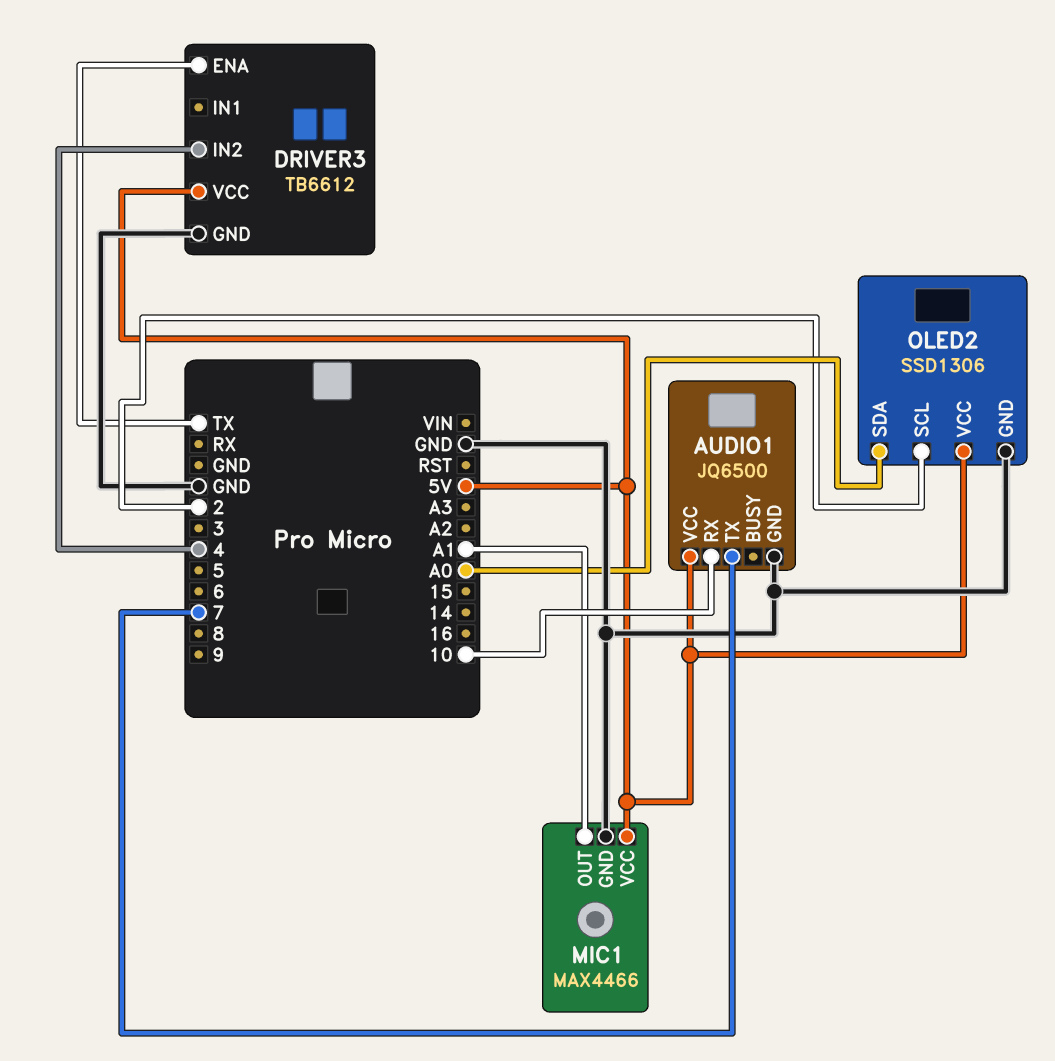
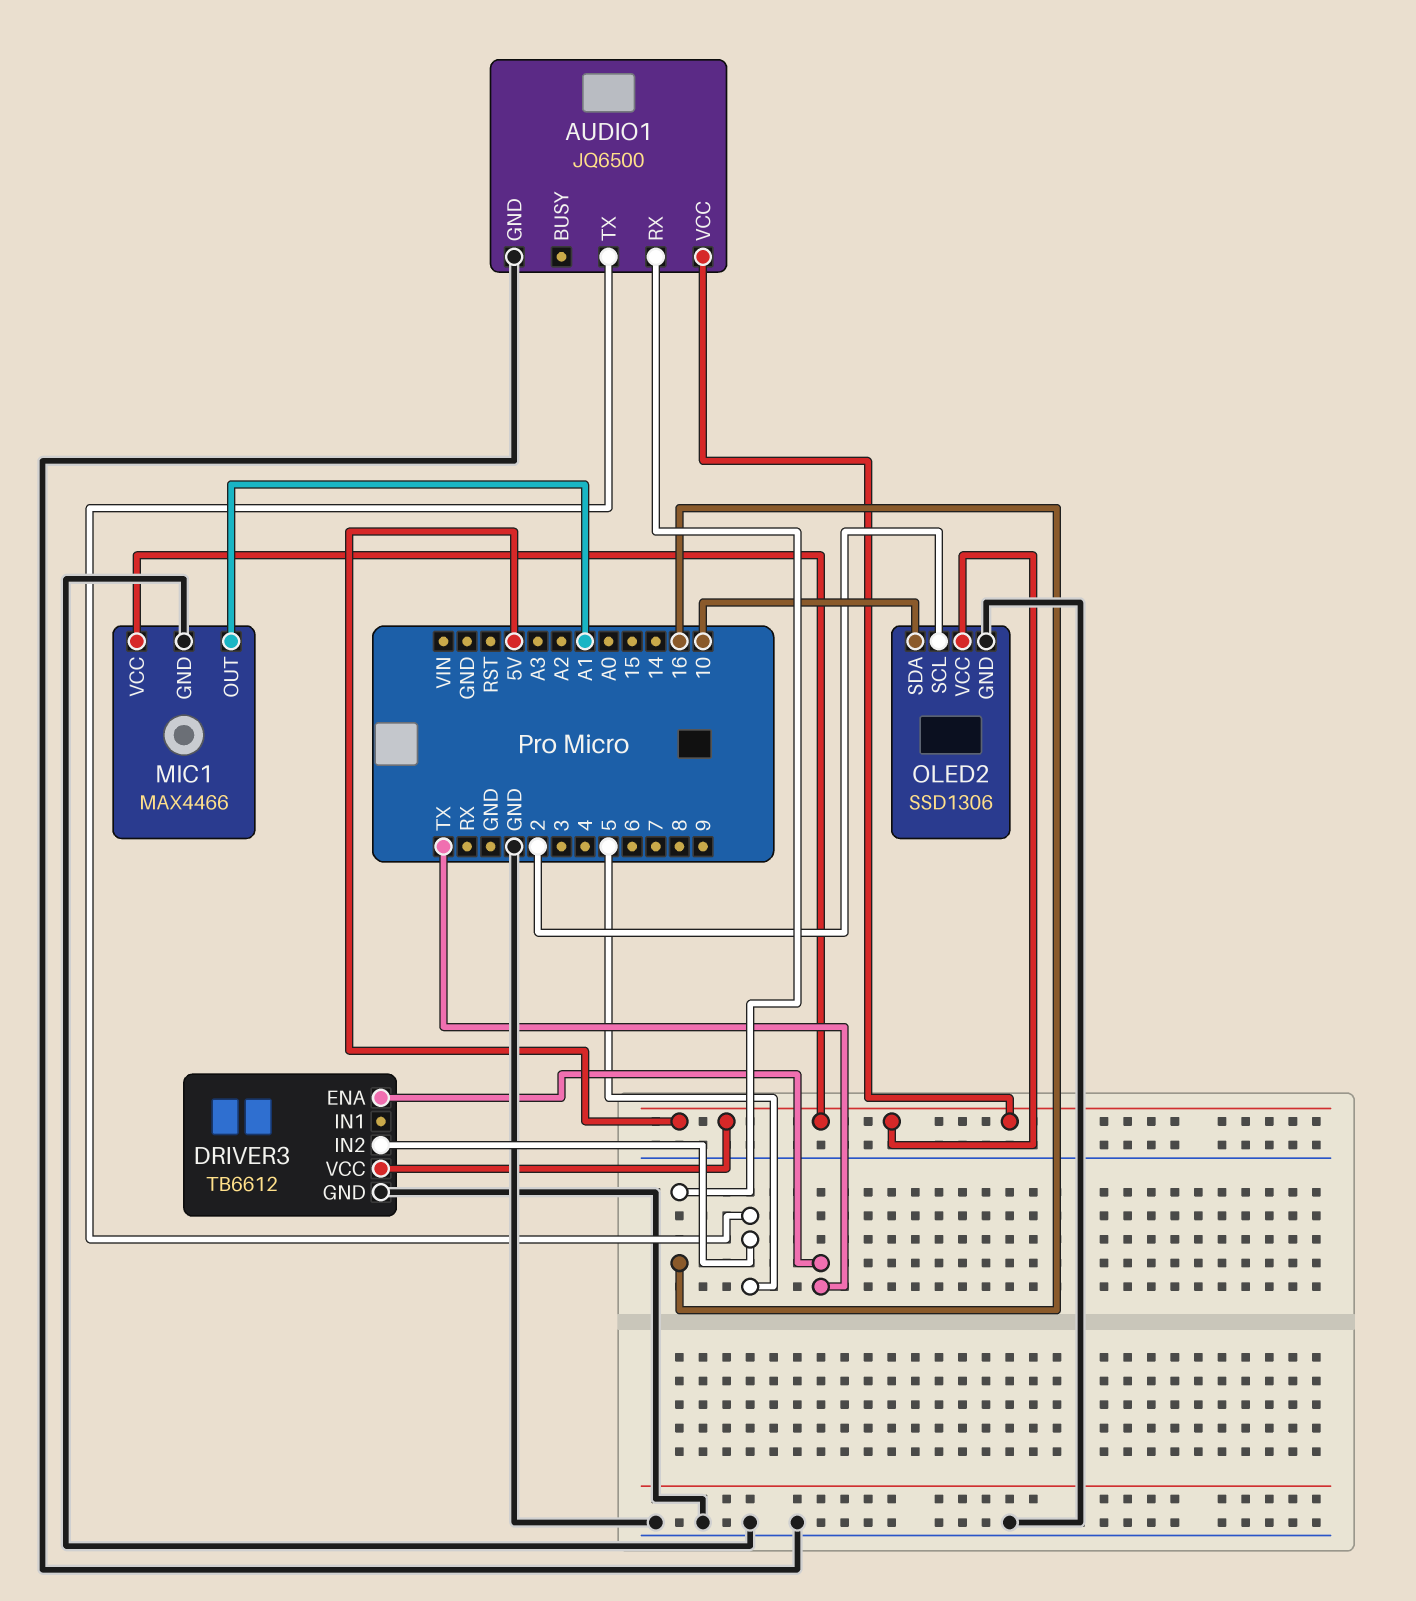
AUDIO1 pin RX: 10 -> 16
AUDIO1 pin TX: 7 -> 5
DRIVER3 pin IN2: 4 -> 5
OLED2 pin SDA: A0 -> 10

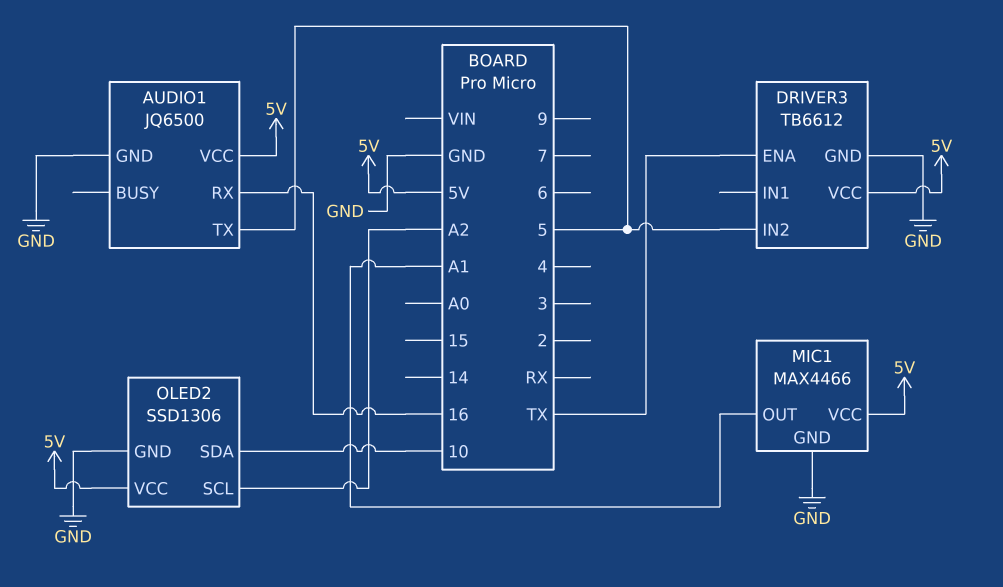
OLED2 pin SCL: 2 -> A2

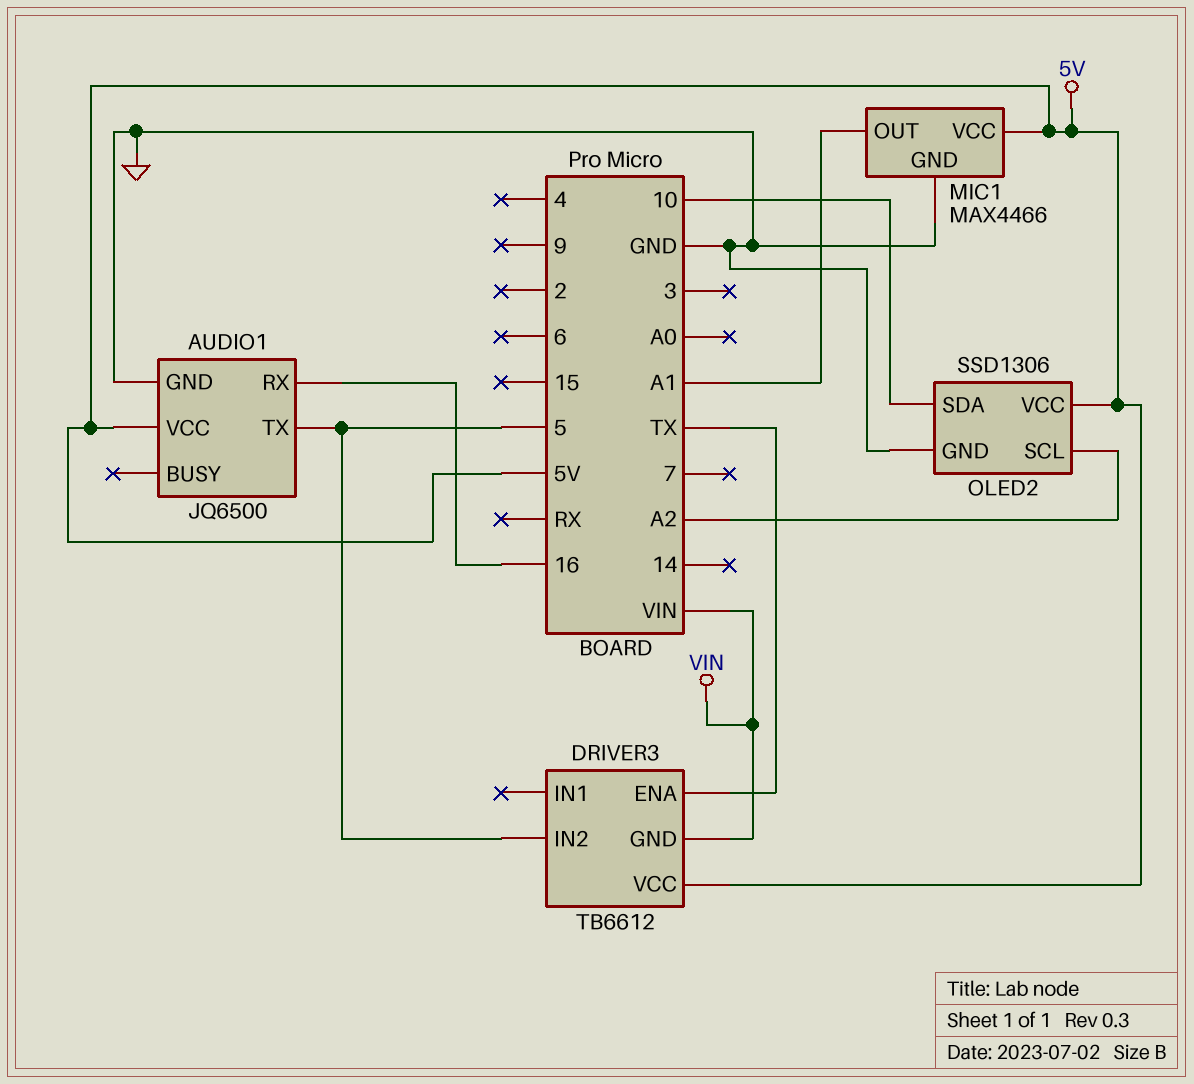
DRIVER3 pin GND: GND -> VIN

